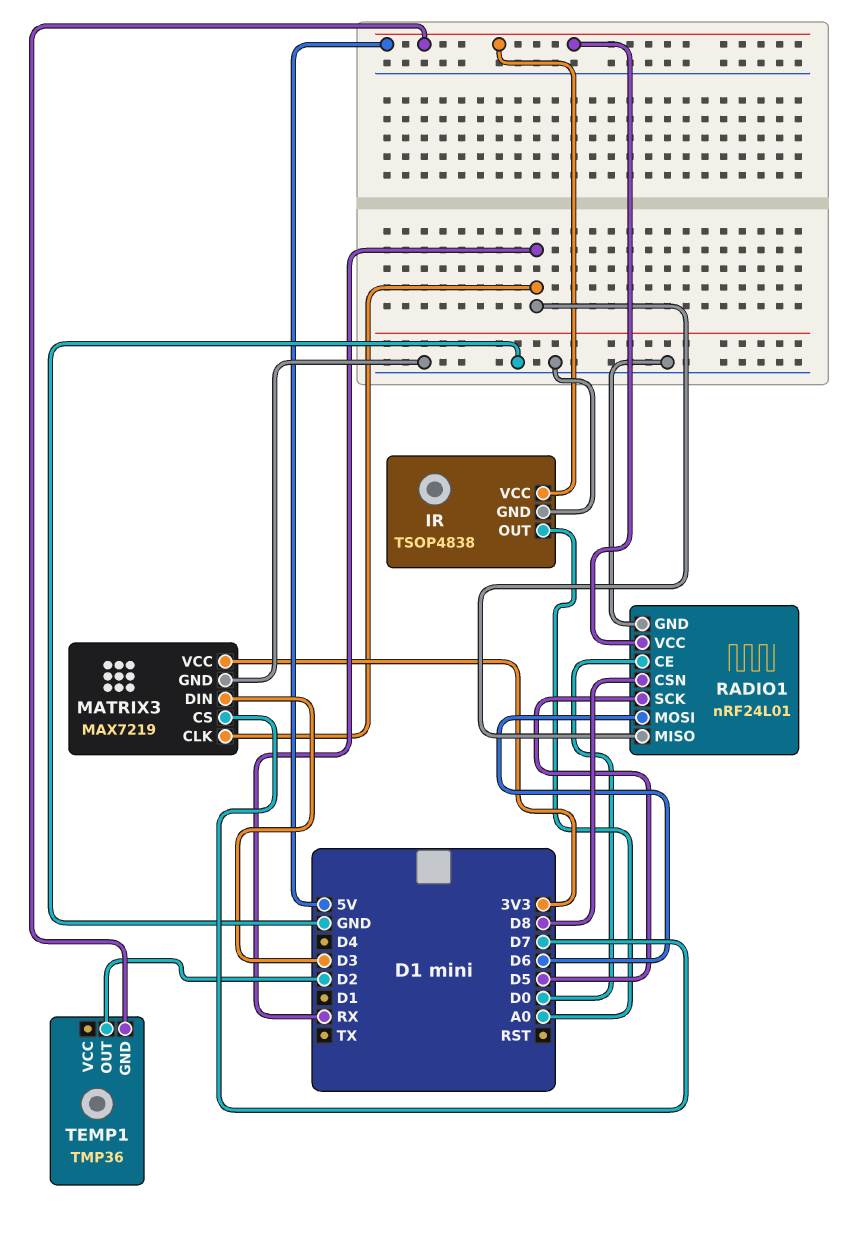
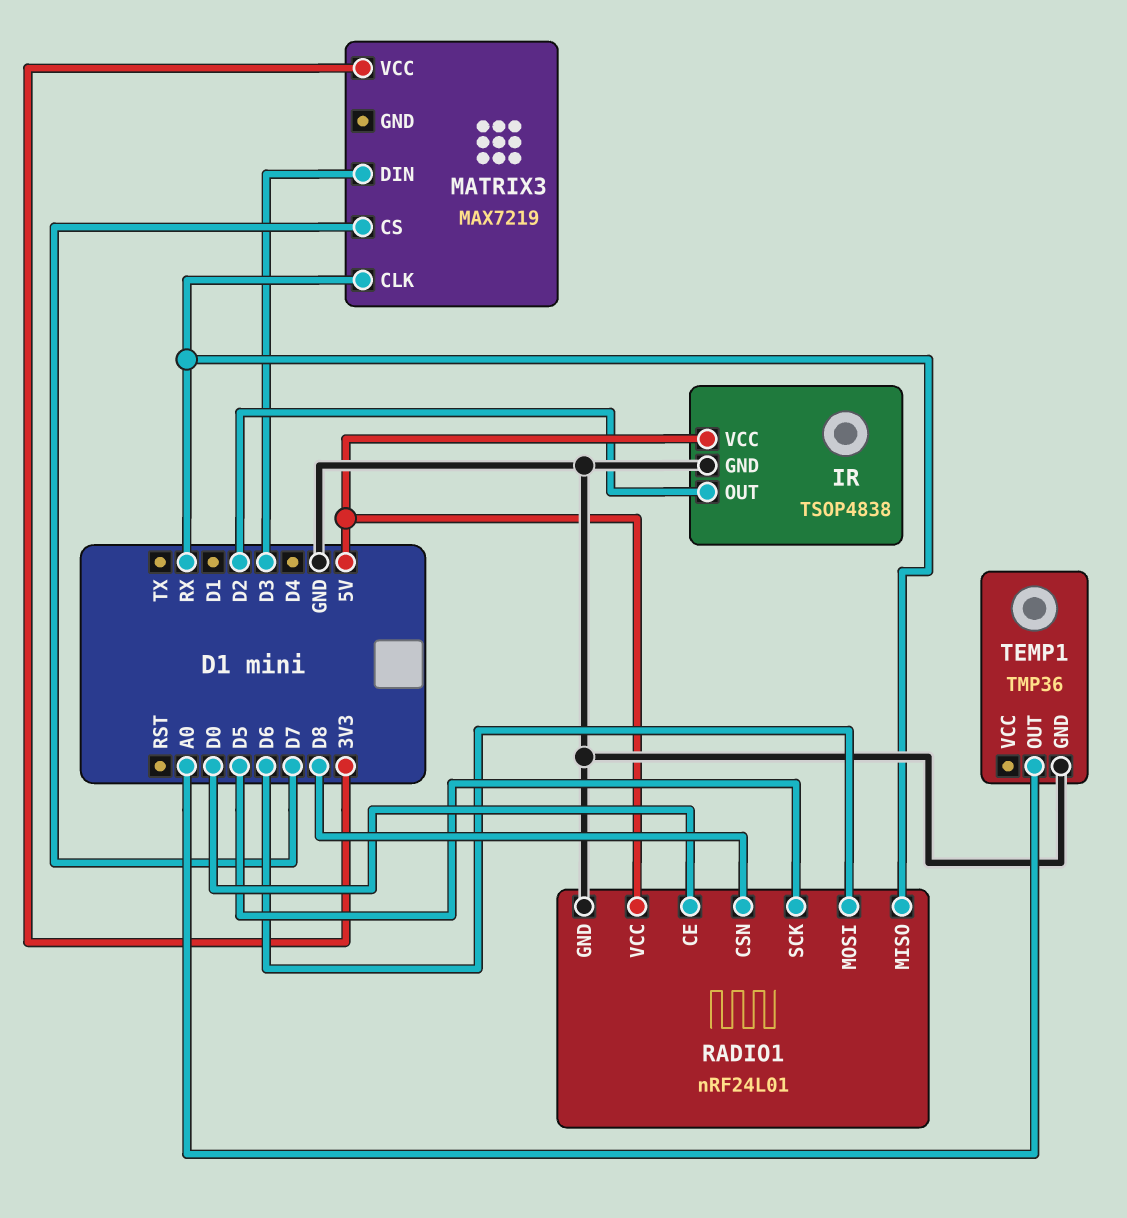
IR pin OUT: A0 -> D2
MATRIX3 pin GND: GND -> none
TEMP1 pin GND: 5V -> GND
TEMP1 pin OUT: D2 -> A0

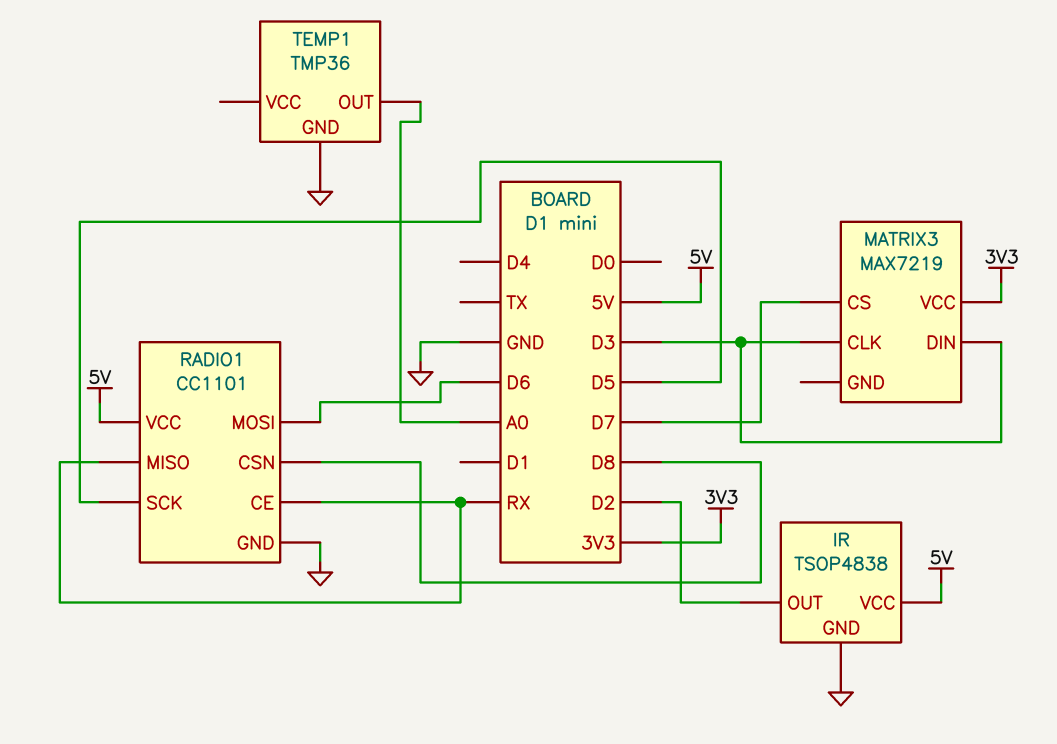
MATRIX3 pin CLK: RX -> D3
RADIO1: nRF24L01 -> CC1101
RADIO1 pin CE: D0 -> RX

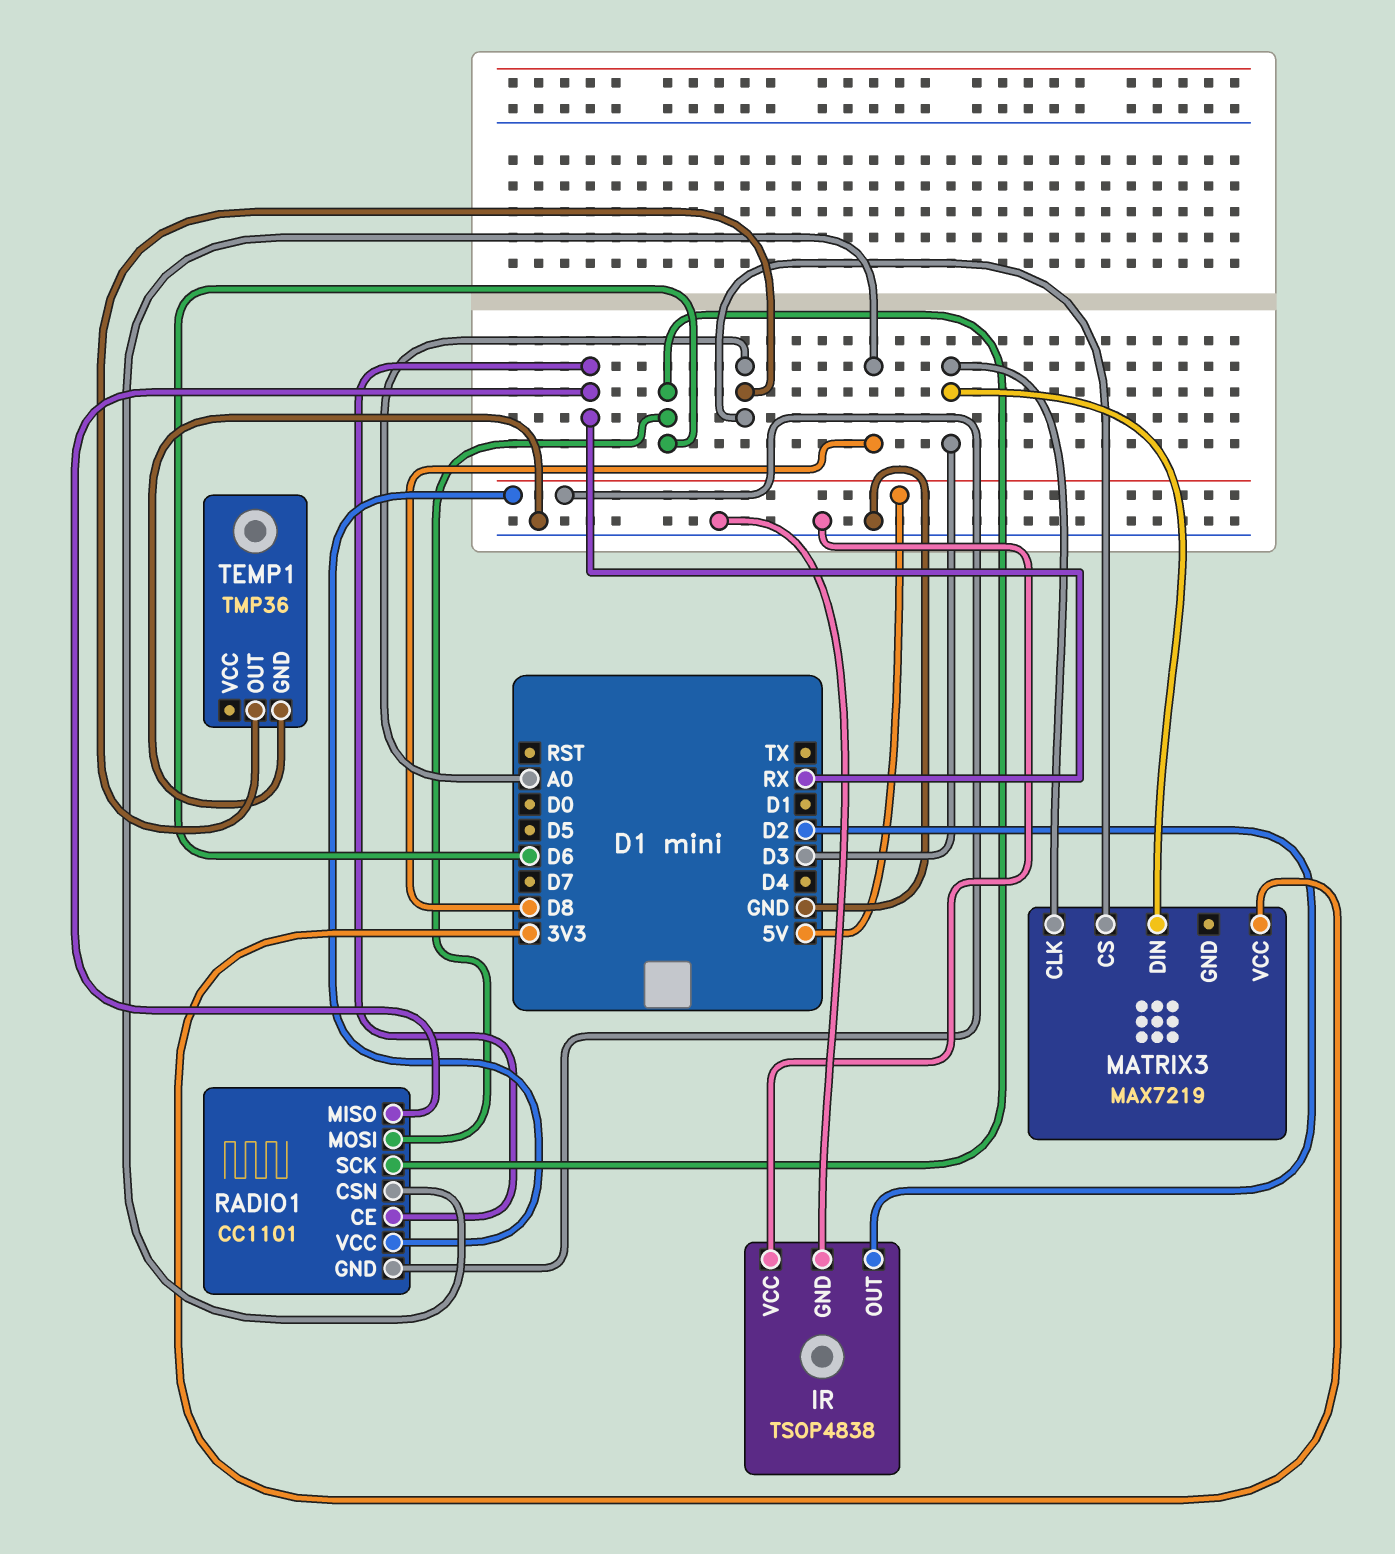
IR pin VCC: 5V -> GND
MATRIX3 pin CS: D7 -> A0
RADIO1 pin GND: GND -> 5V
RADIO1 pin SCK: D5 -> D6

